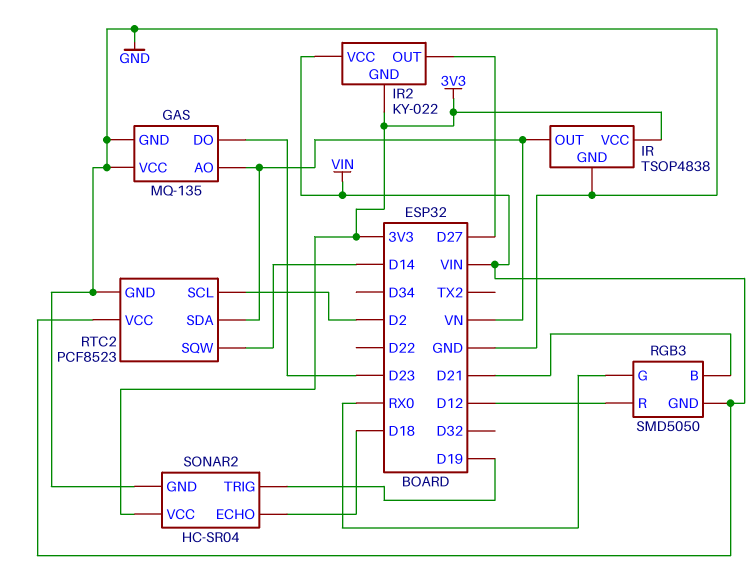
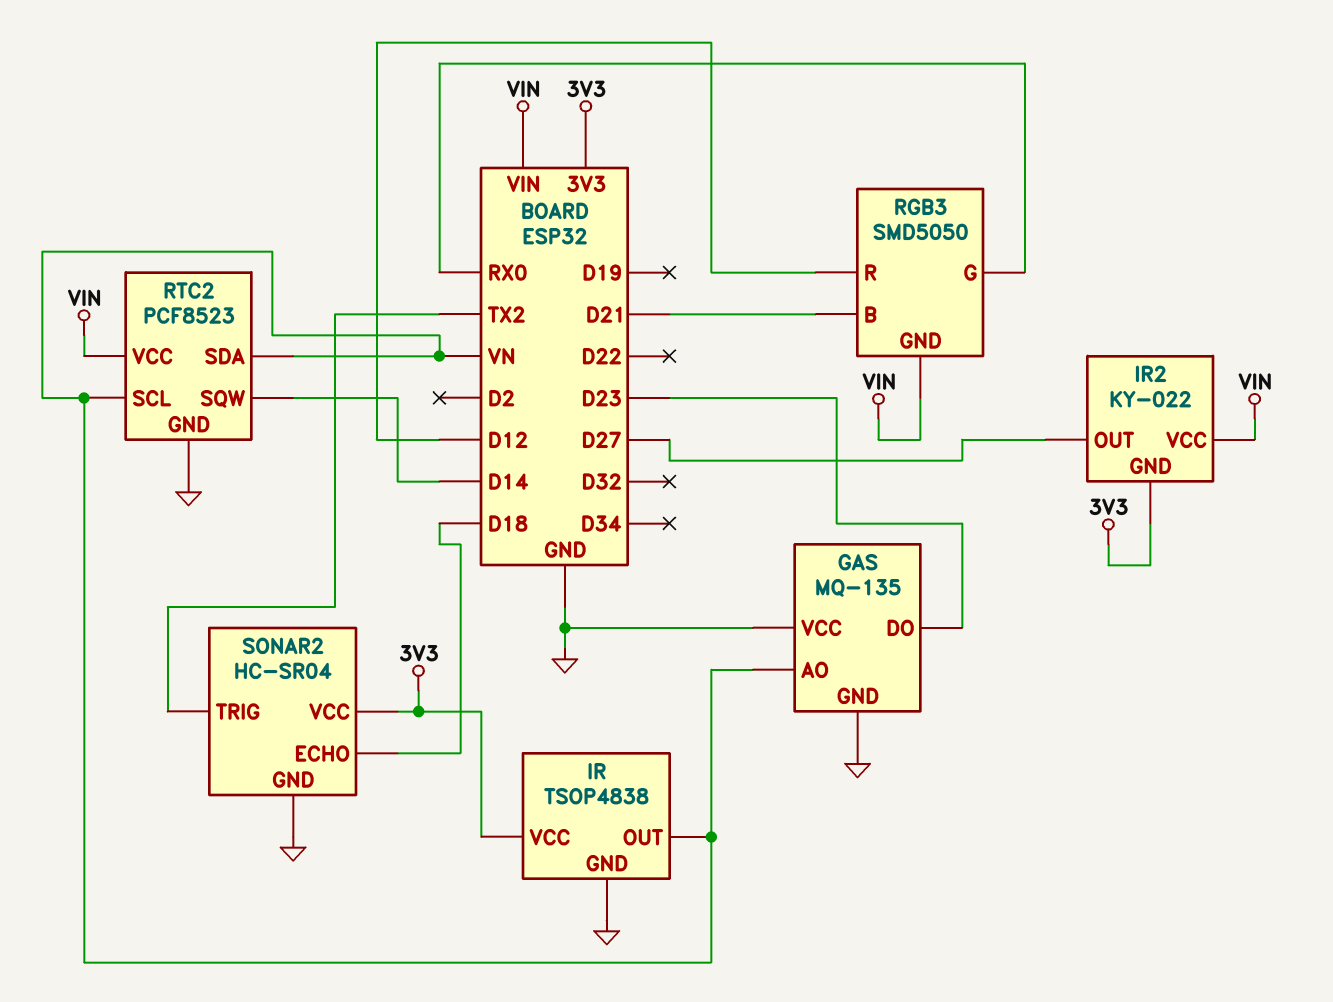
RTC2 pin SCL: D2 -> VN
SONAR2 pin TRIG: D19 -> TX2

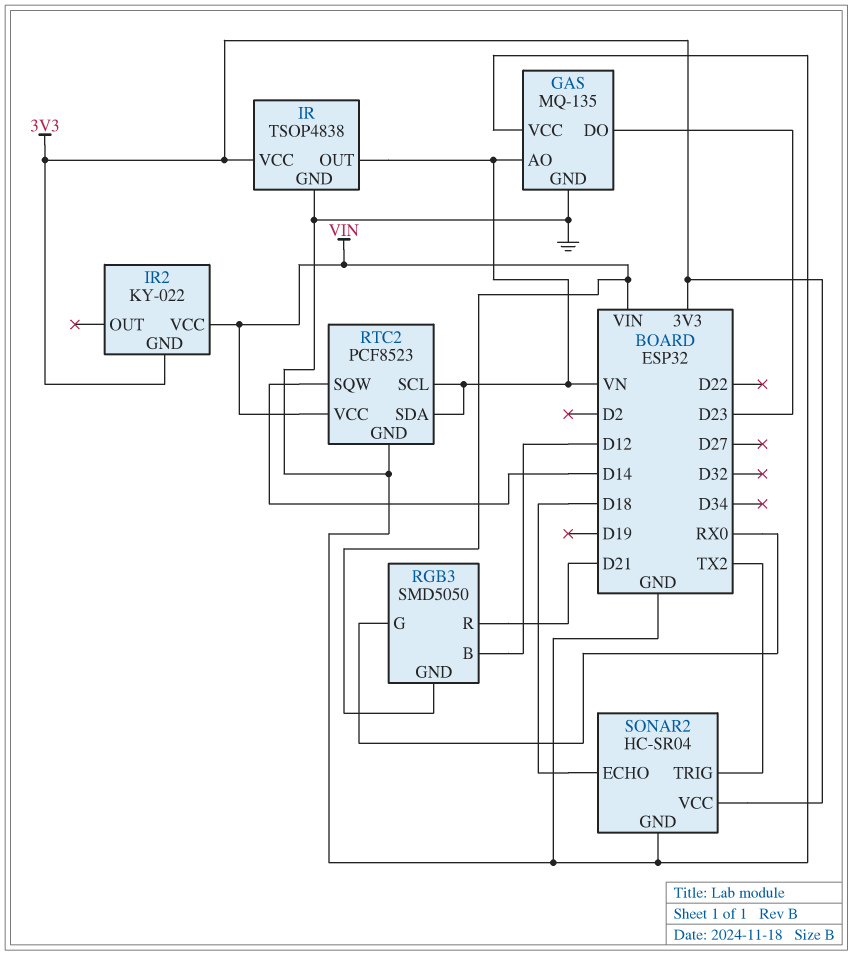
IR2 pin OUT: D27 -> none
RGB3 pin B: D21 -> D12
RGB3 pin R: D12 -> D21

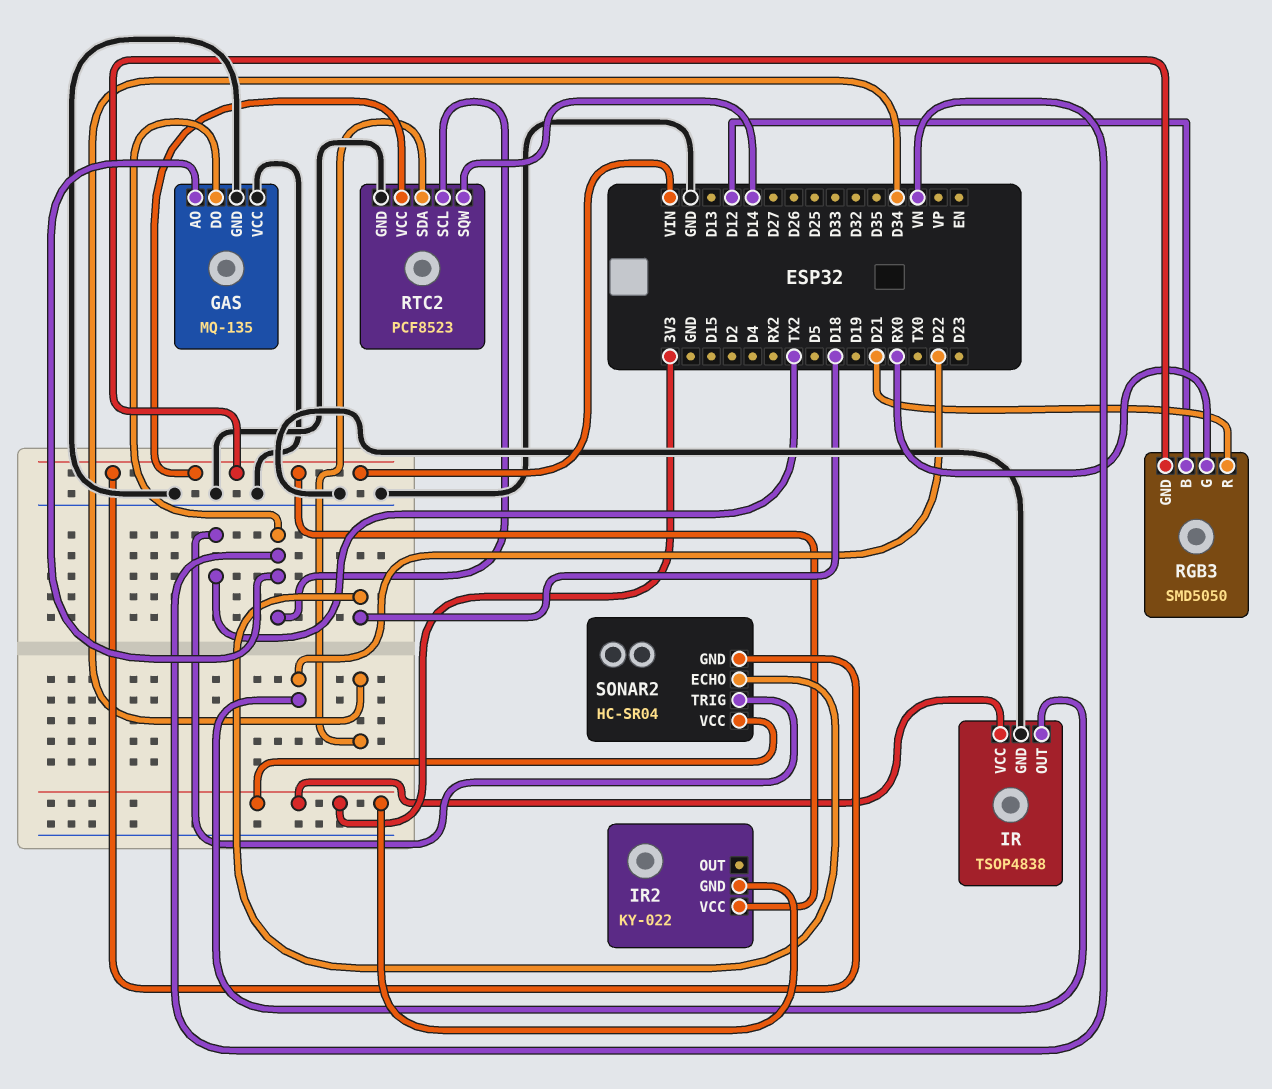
GAS pin DO: D23 -> VN
IR pin OUT: VN -> D22
RTC2 pin SDA: VN -> D34
SONAR2 pin GND: GND -> VIN

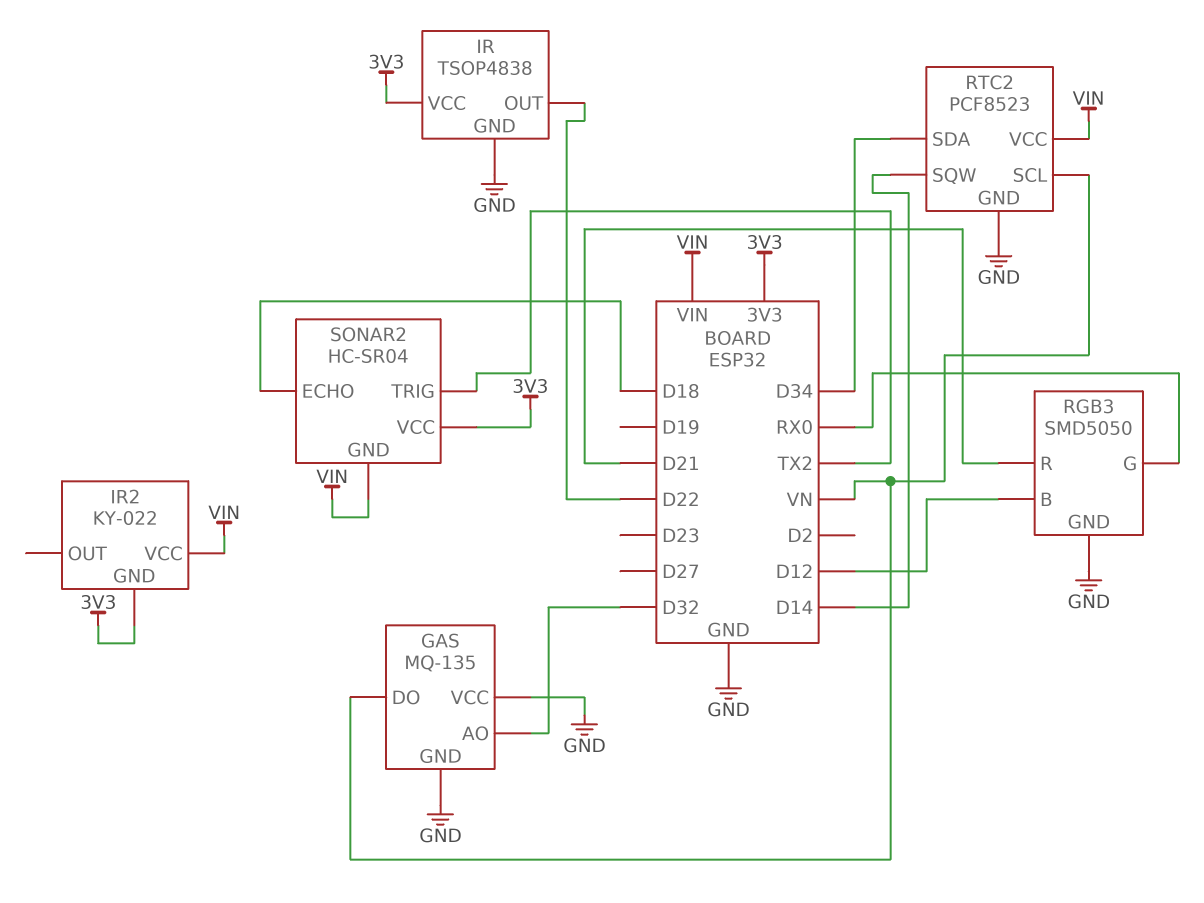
GAS pin AO: VN -> D32
RGB3 pin GND: VIN -> GND

